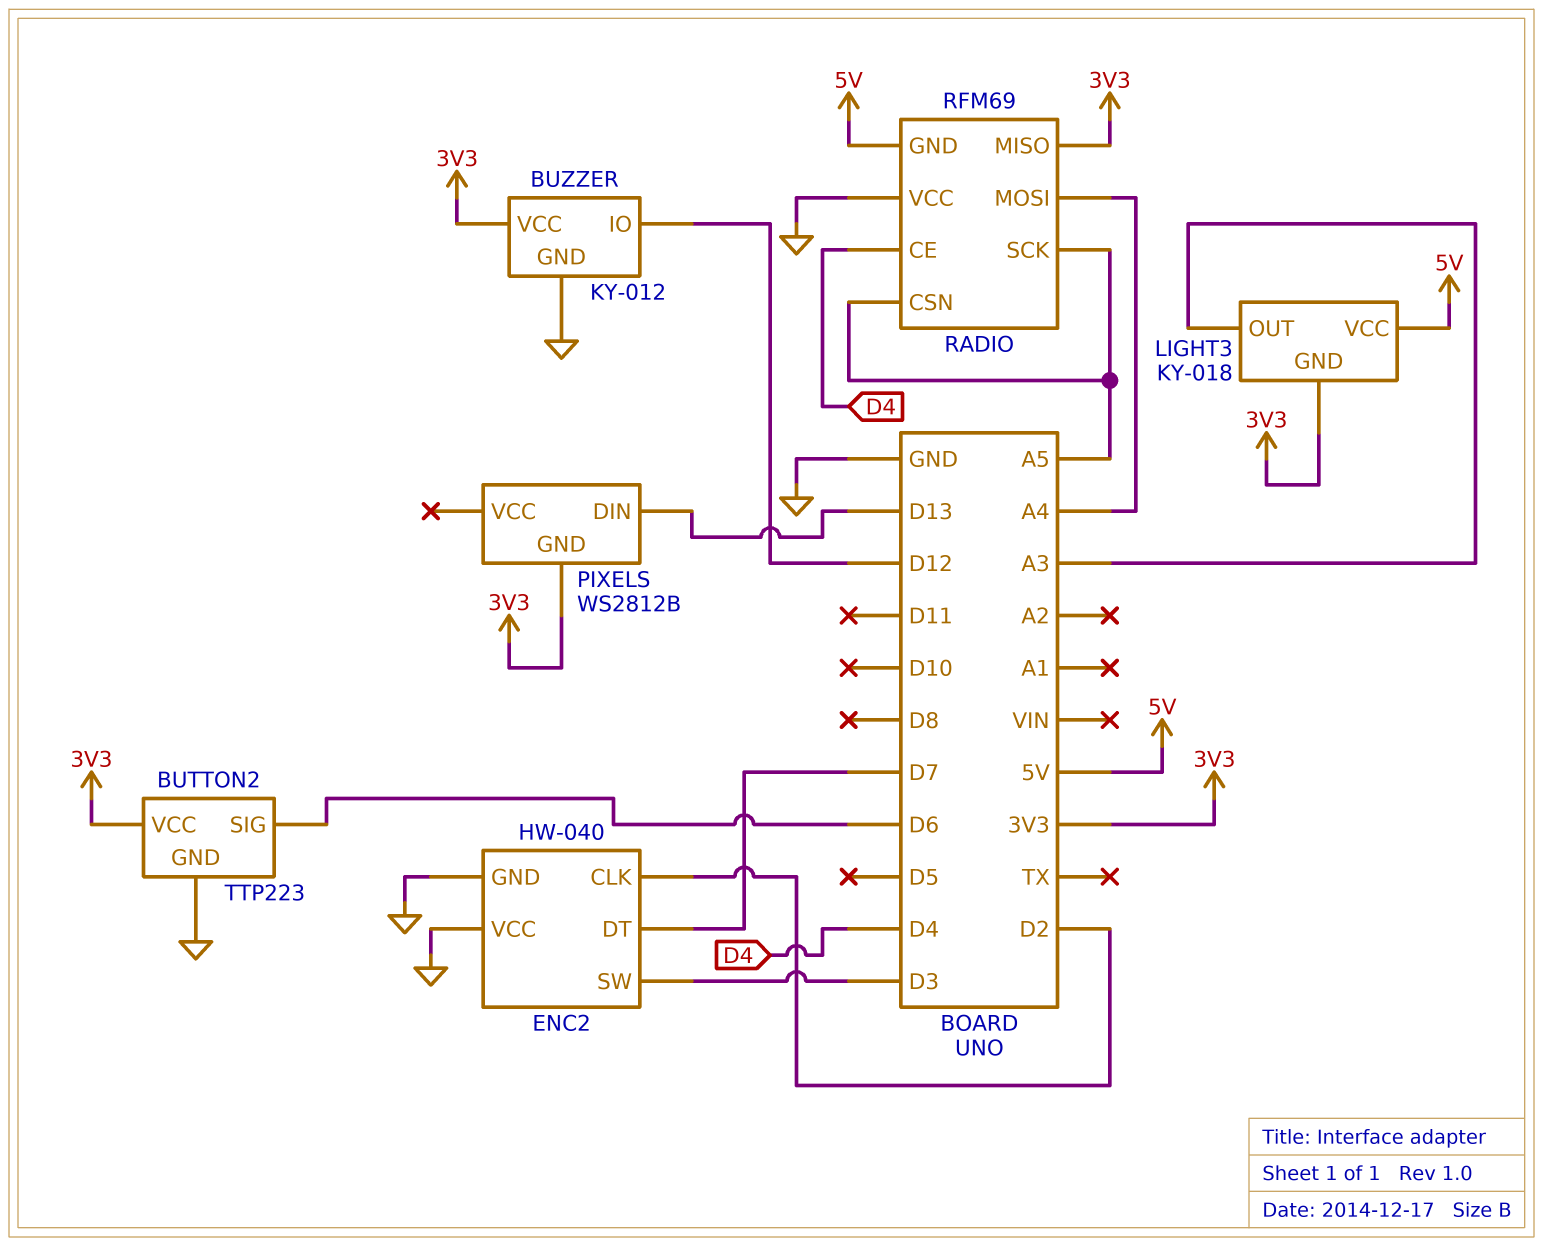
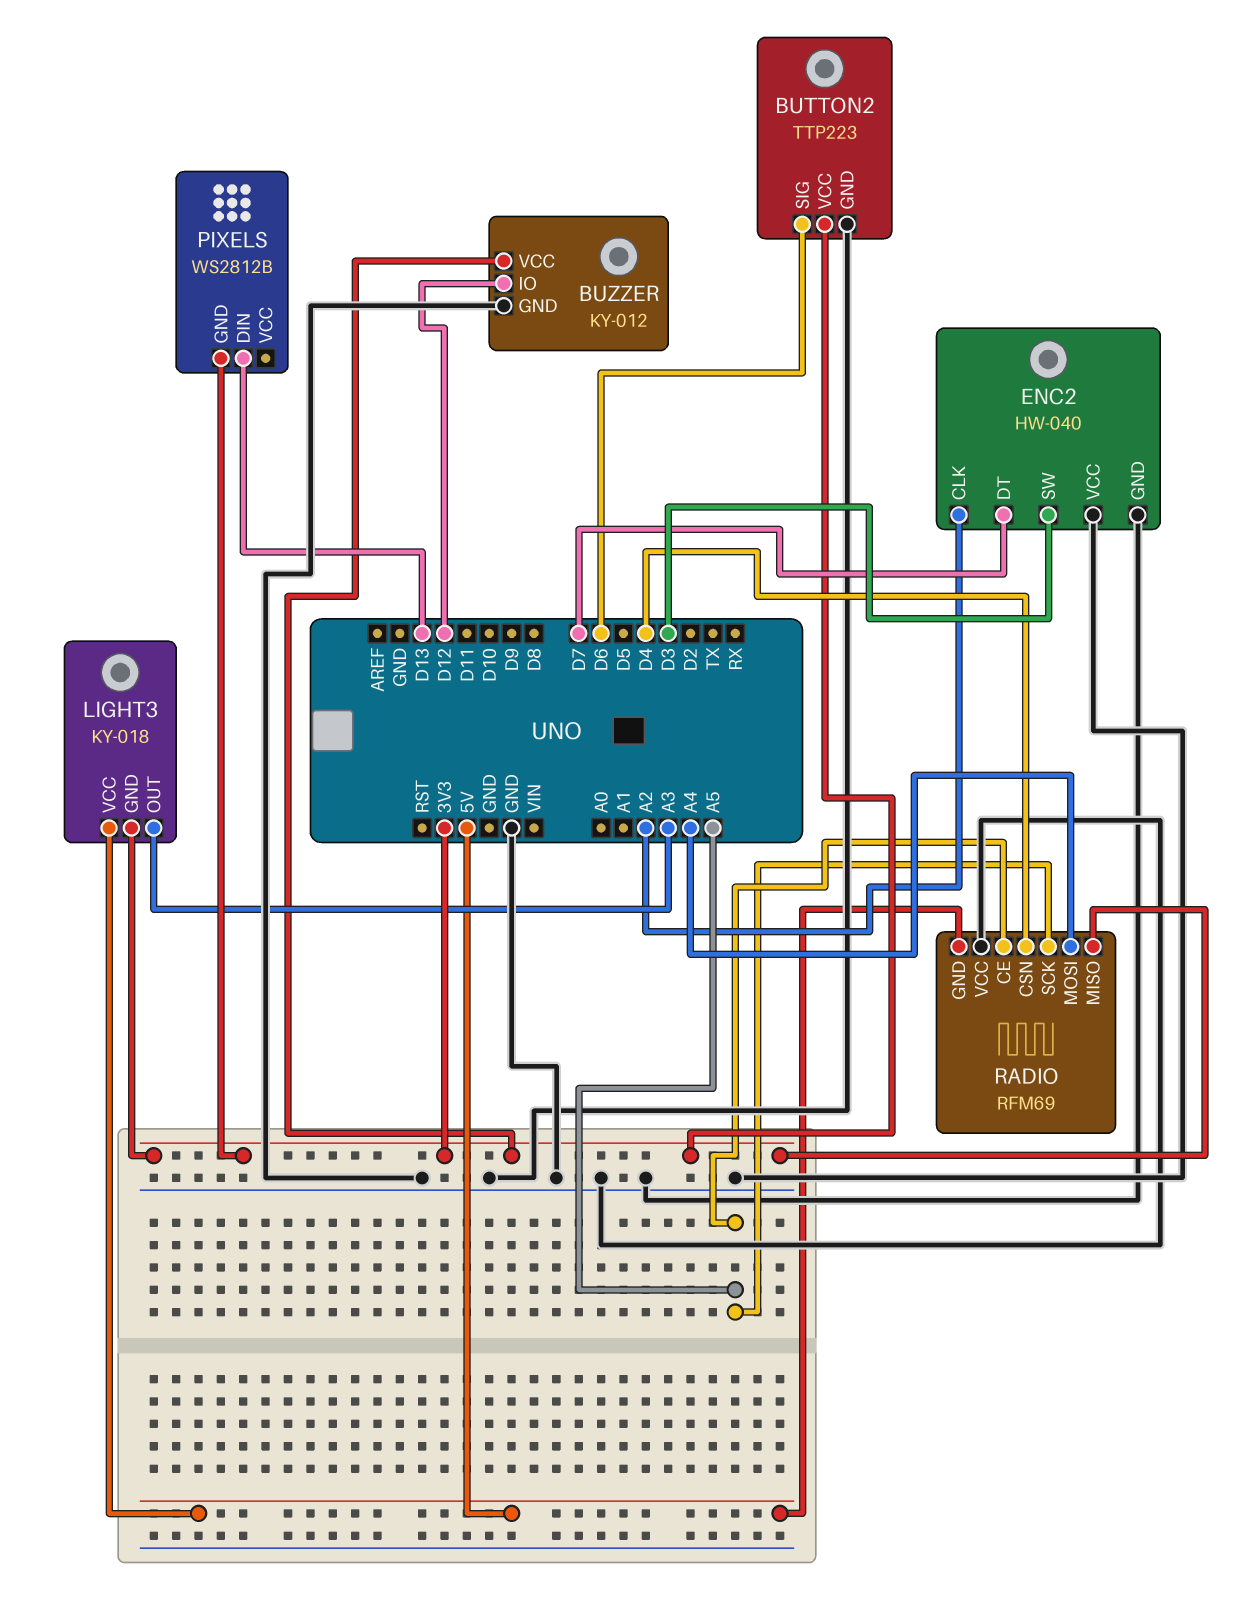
ENC2 pin CLK: D2 -> A2
RADIO pin CE: D4 -> A5
RADIO pin CSN: A5 -> D4

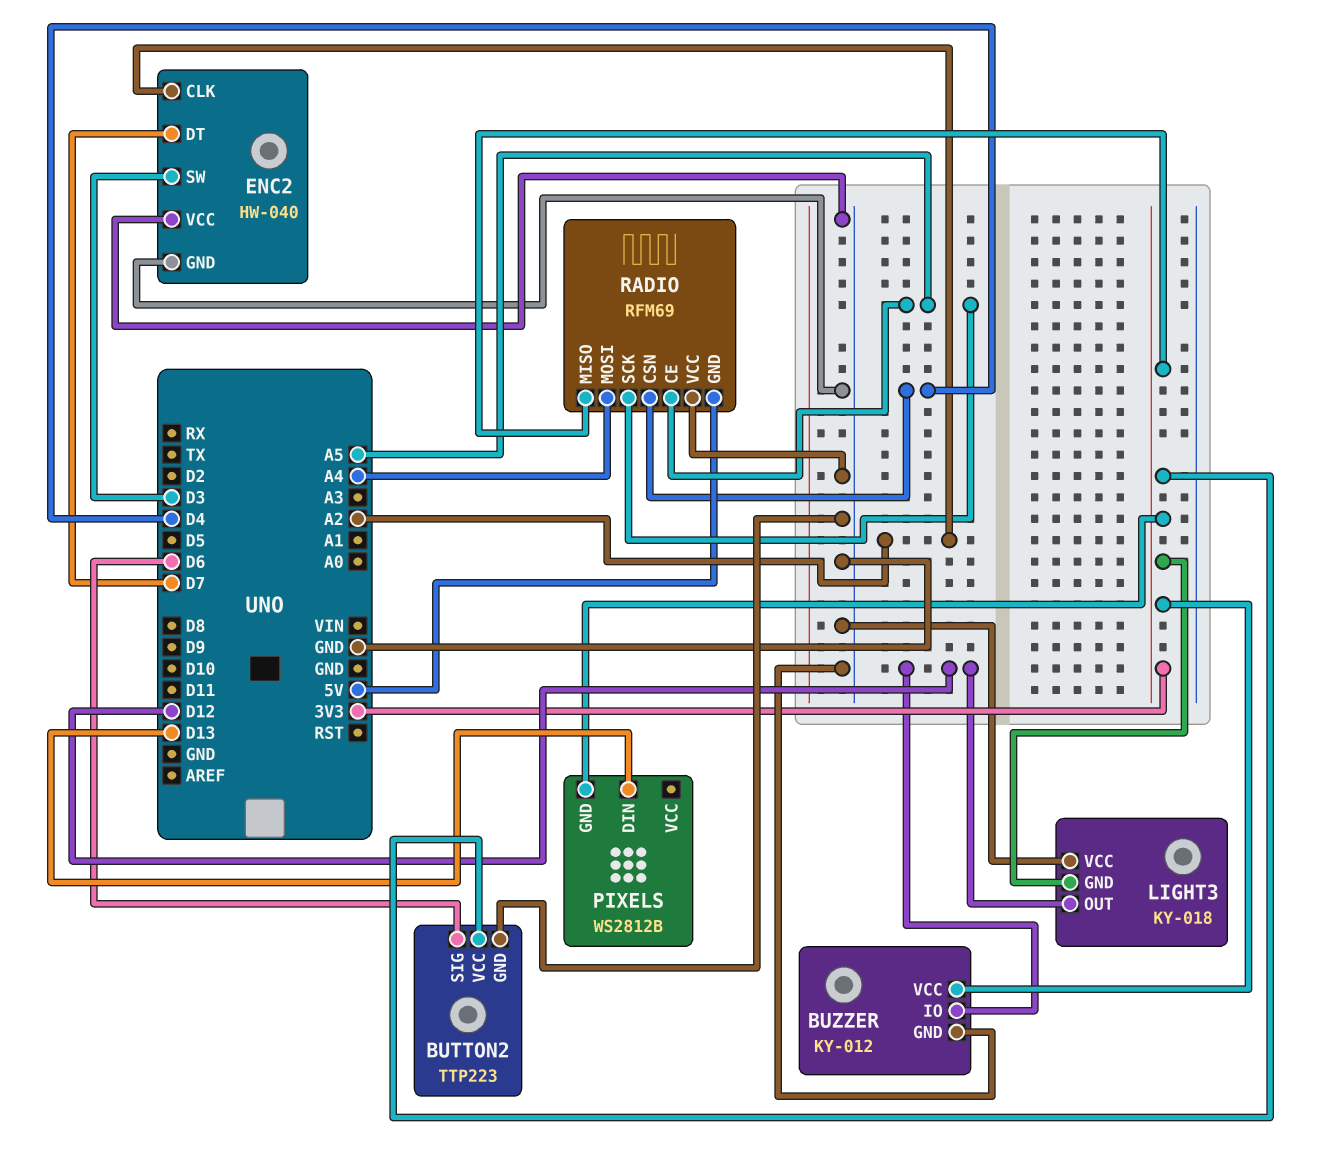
LIGHT3 pin OUT: A3 -> D12
LIGHT3 pin VCC: 5V -> GND

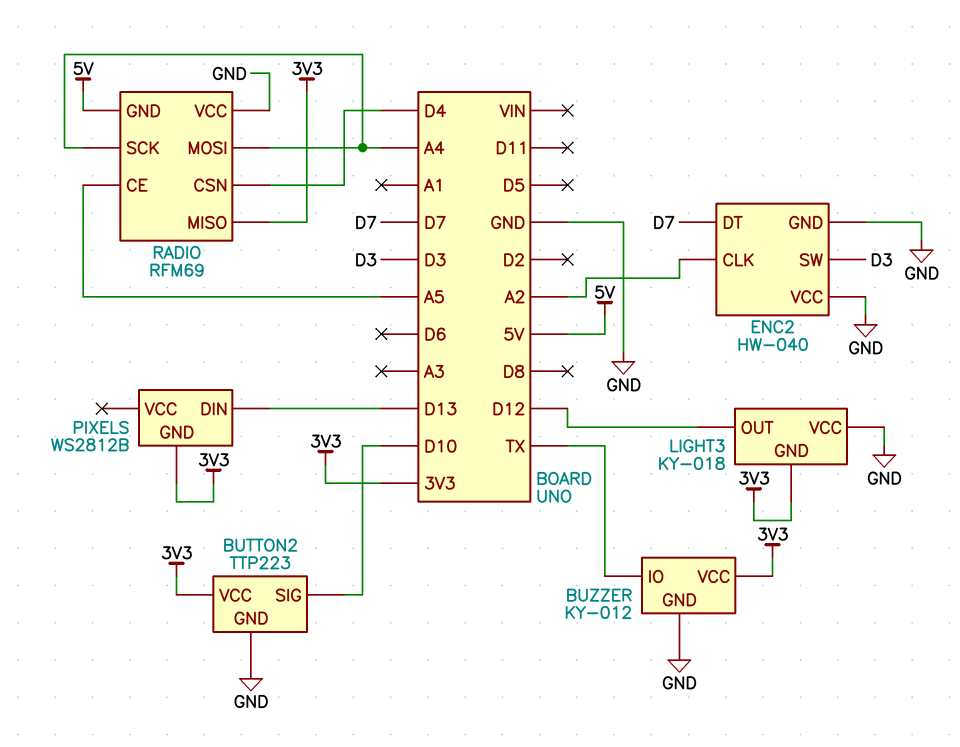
BUTTON2 pin SIG: D6 -> D10
BUZZER pin IO: D12 -> TX
RADIO pin SCK: A5 -> A4

